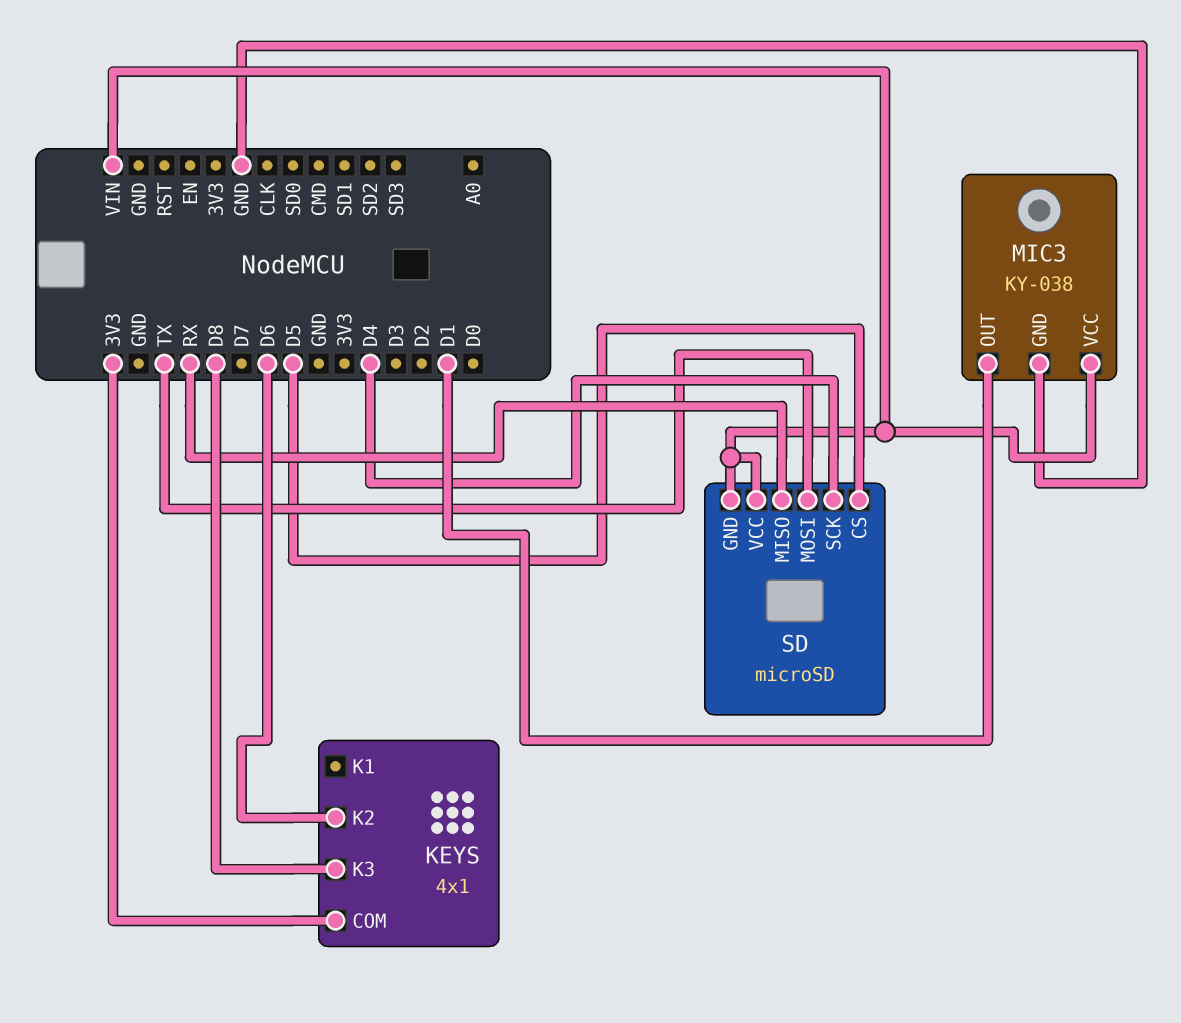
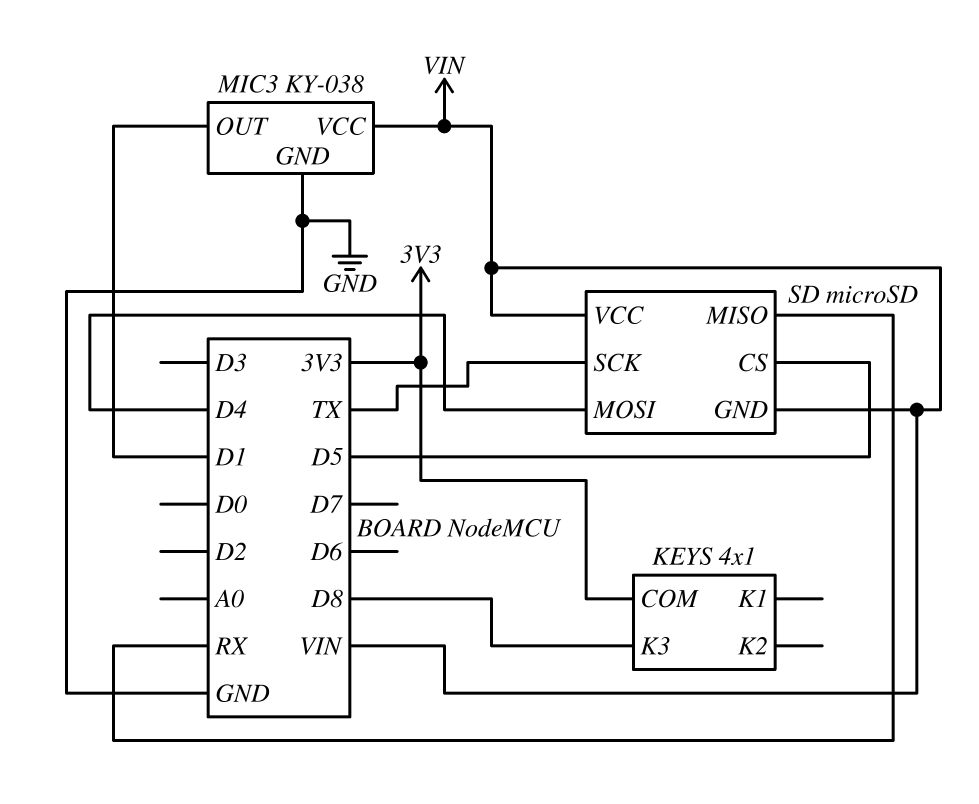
KEYS pin K2: D6 -> none
SD pin MOSI: TX -> D4
SD pin SCK: D4 -> TX

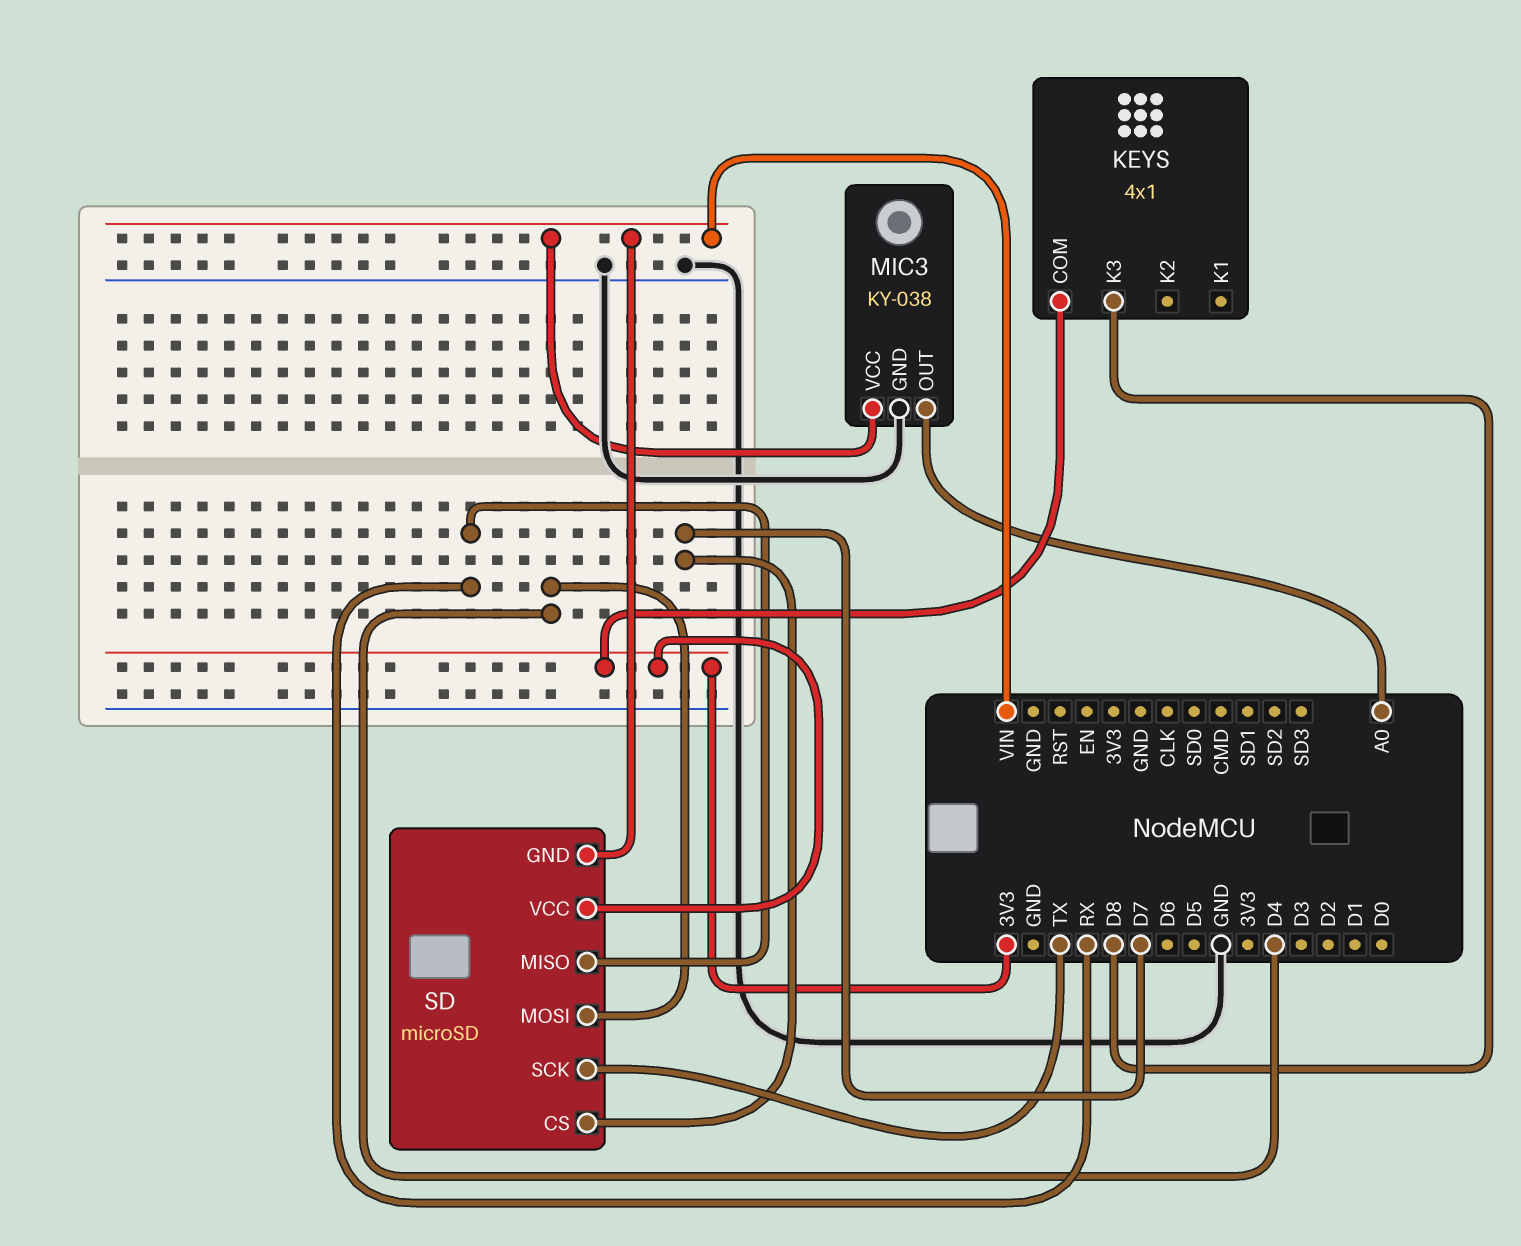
MIC3 pin OUT: D1 -> A0
SD pin CS: D5 -> D7
SD pin VCC: VIN -> 3V3

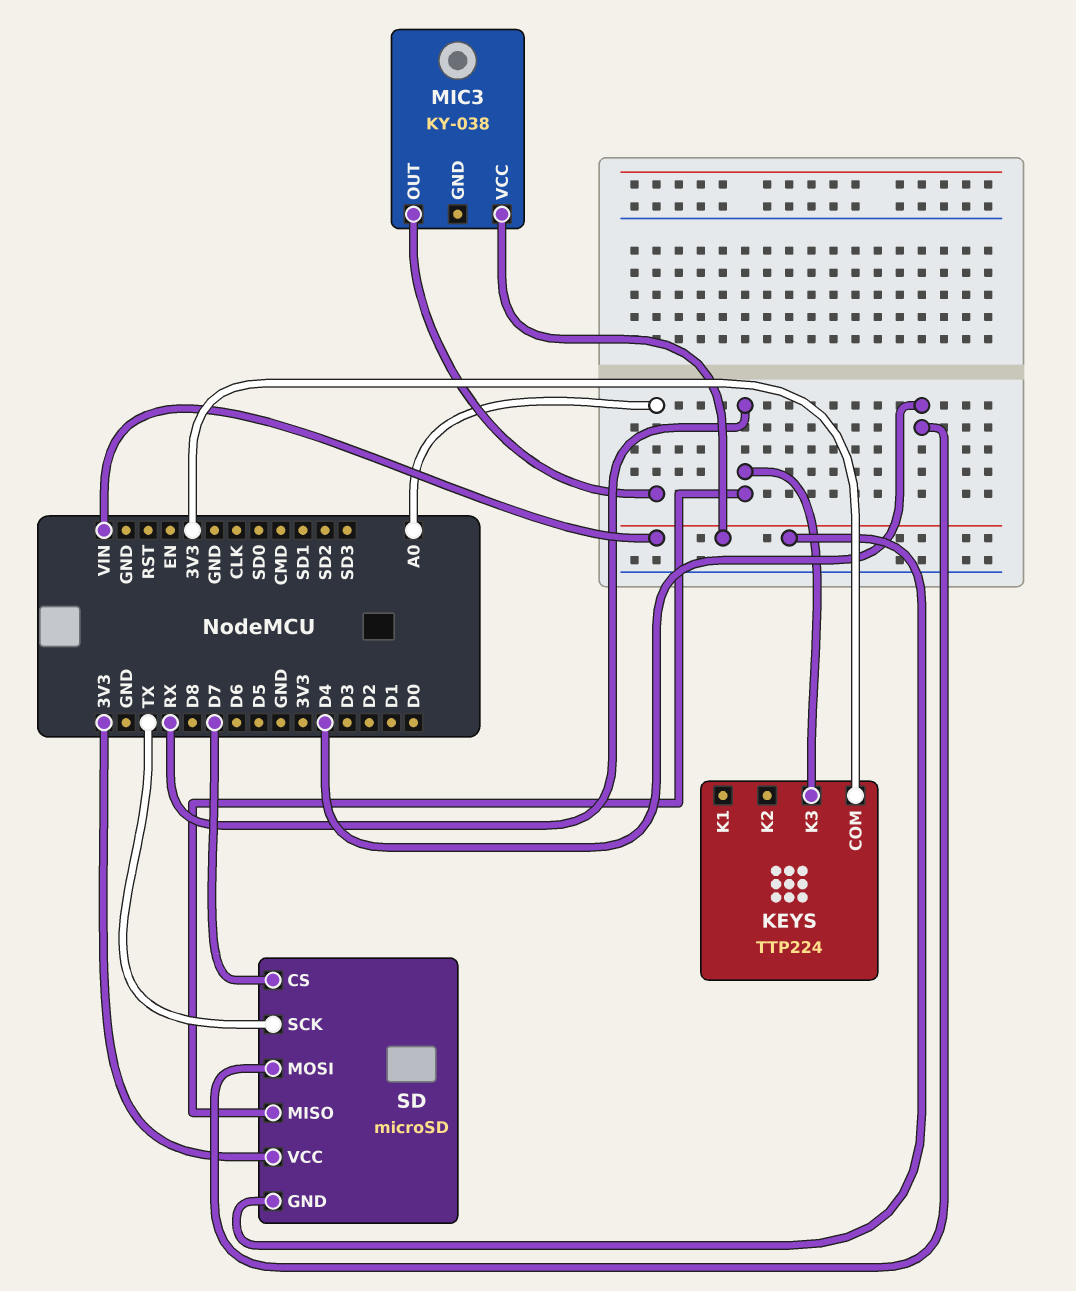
KEYS: 4x1 -> TTP224
KEYS pin K3: D8 -> RX
MIC3 pin GND: GND -> none

